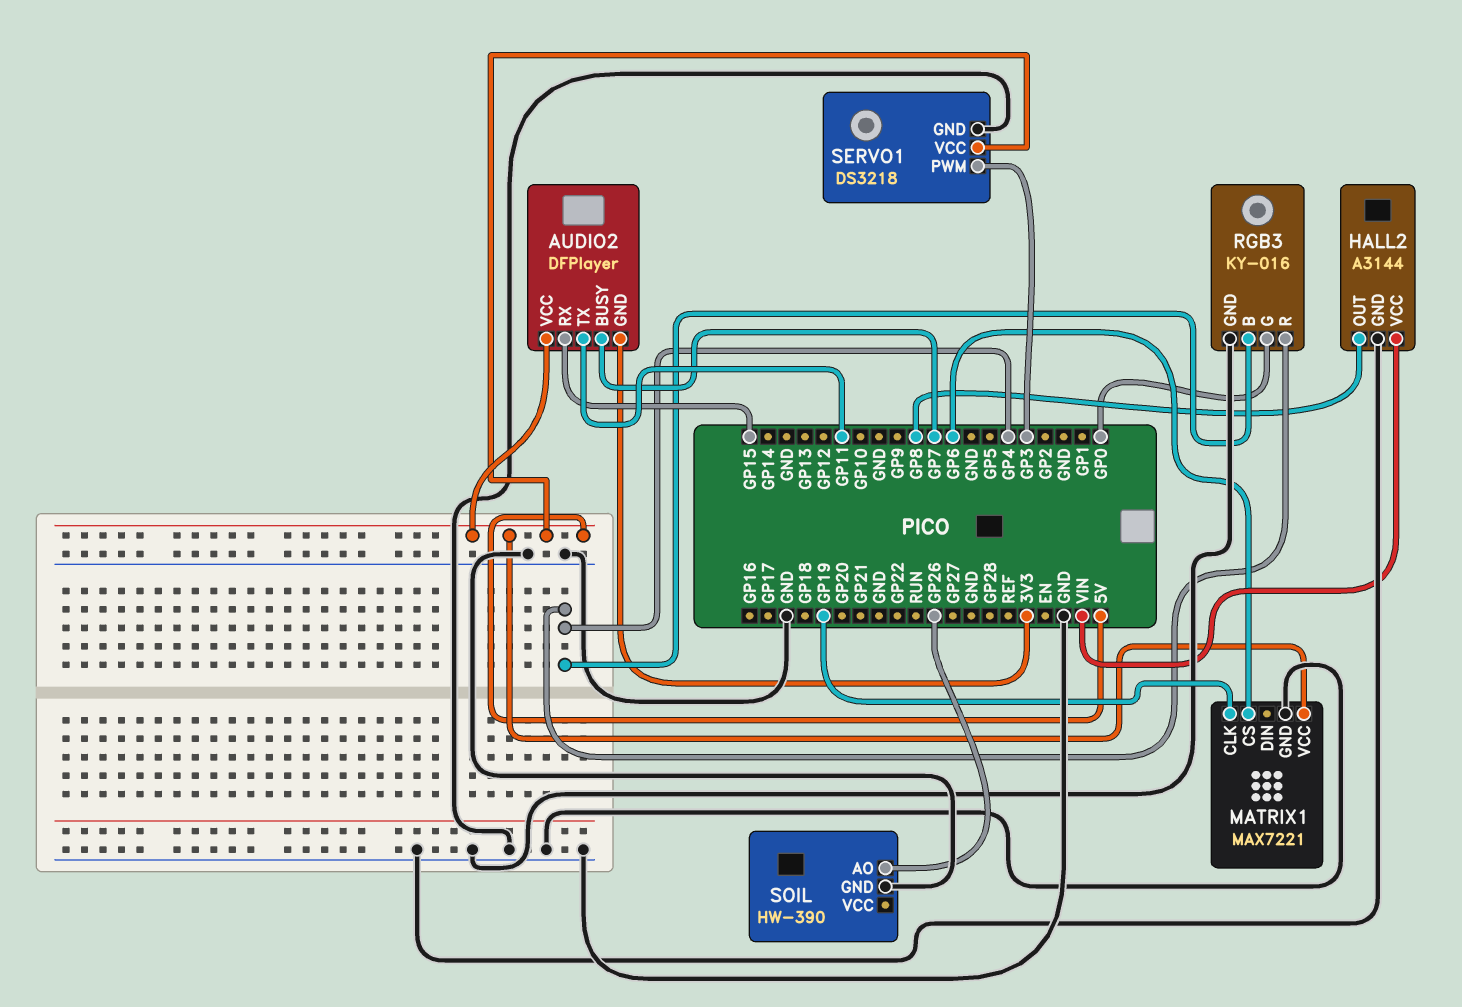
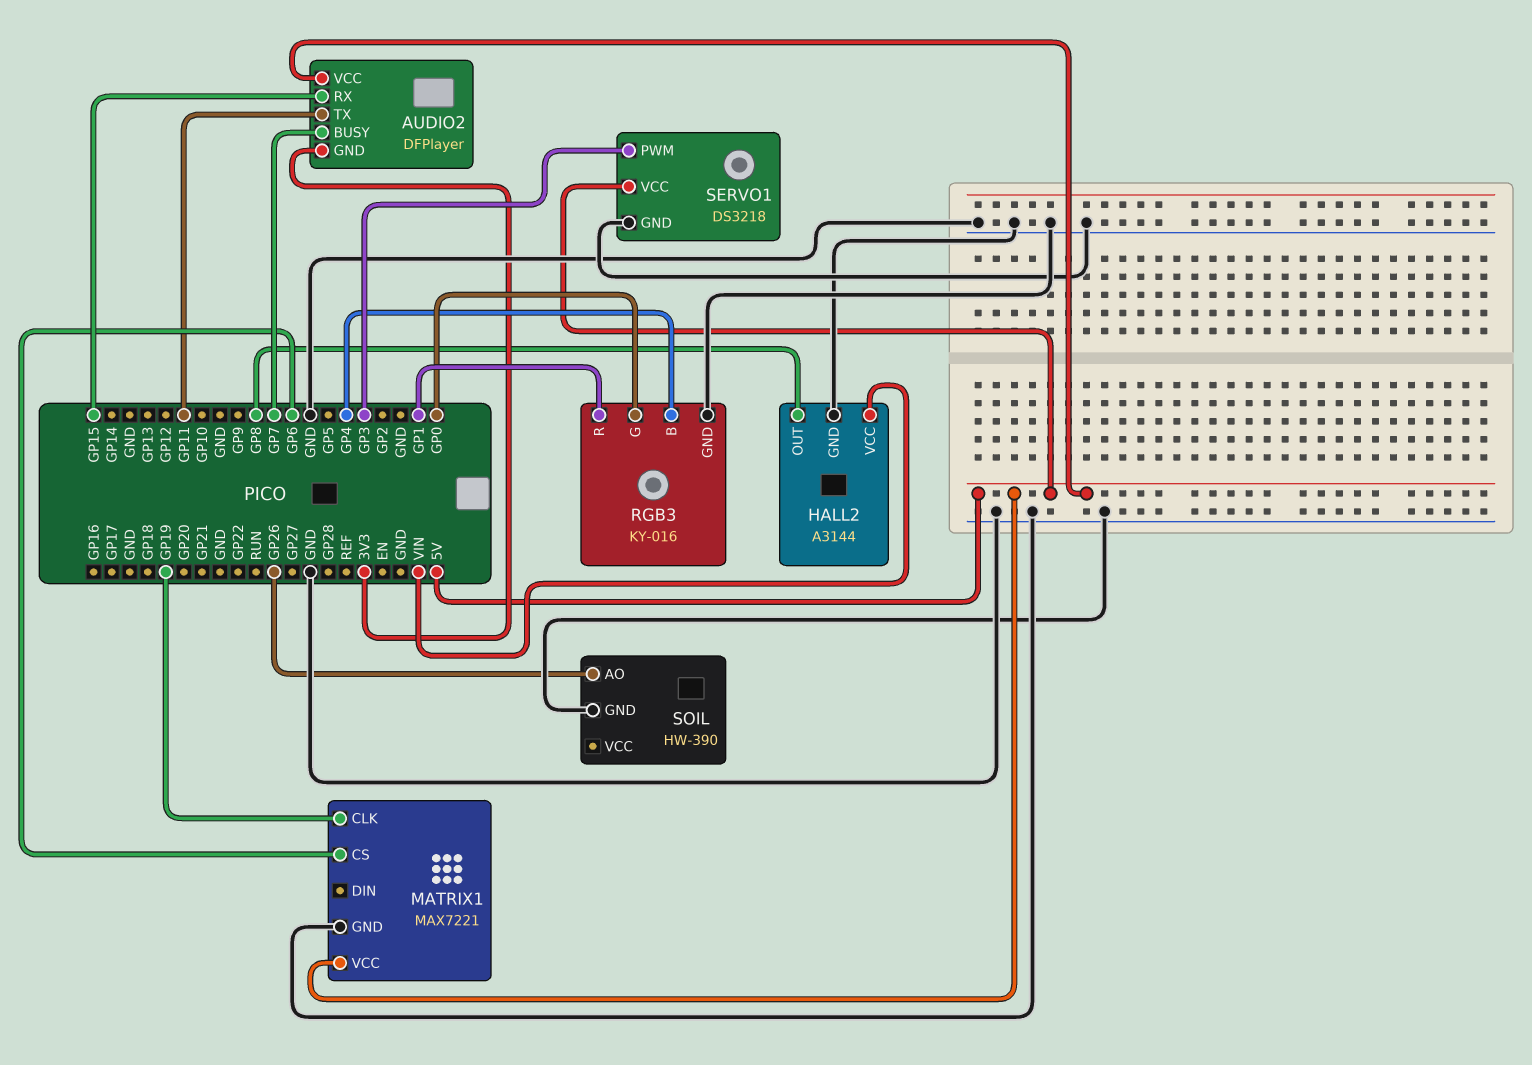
RGB3 pin R: GP4 -> GP1

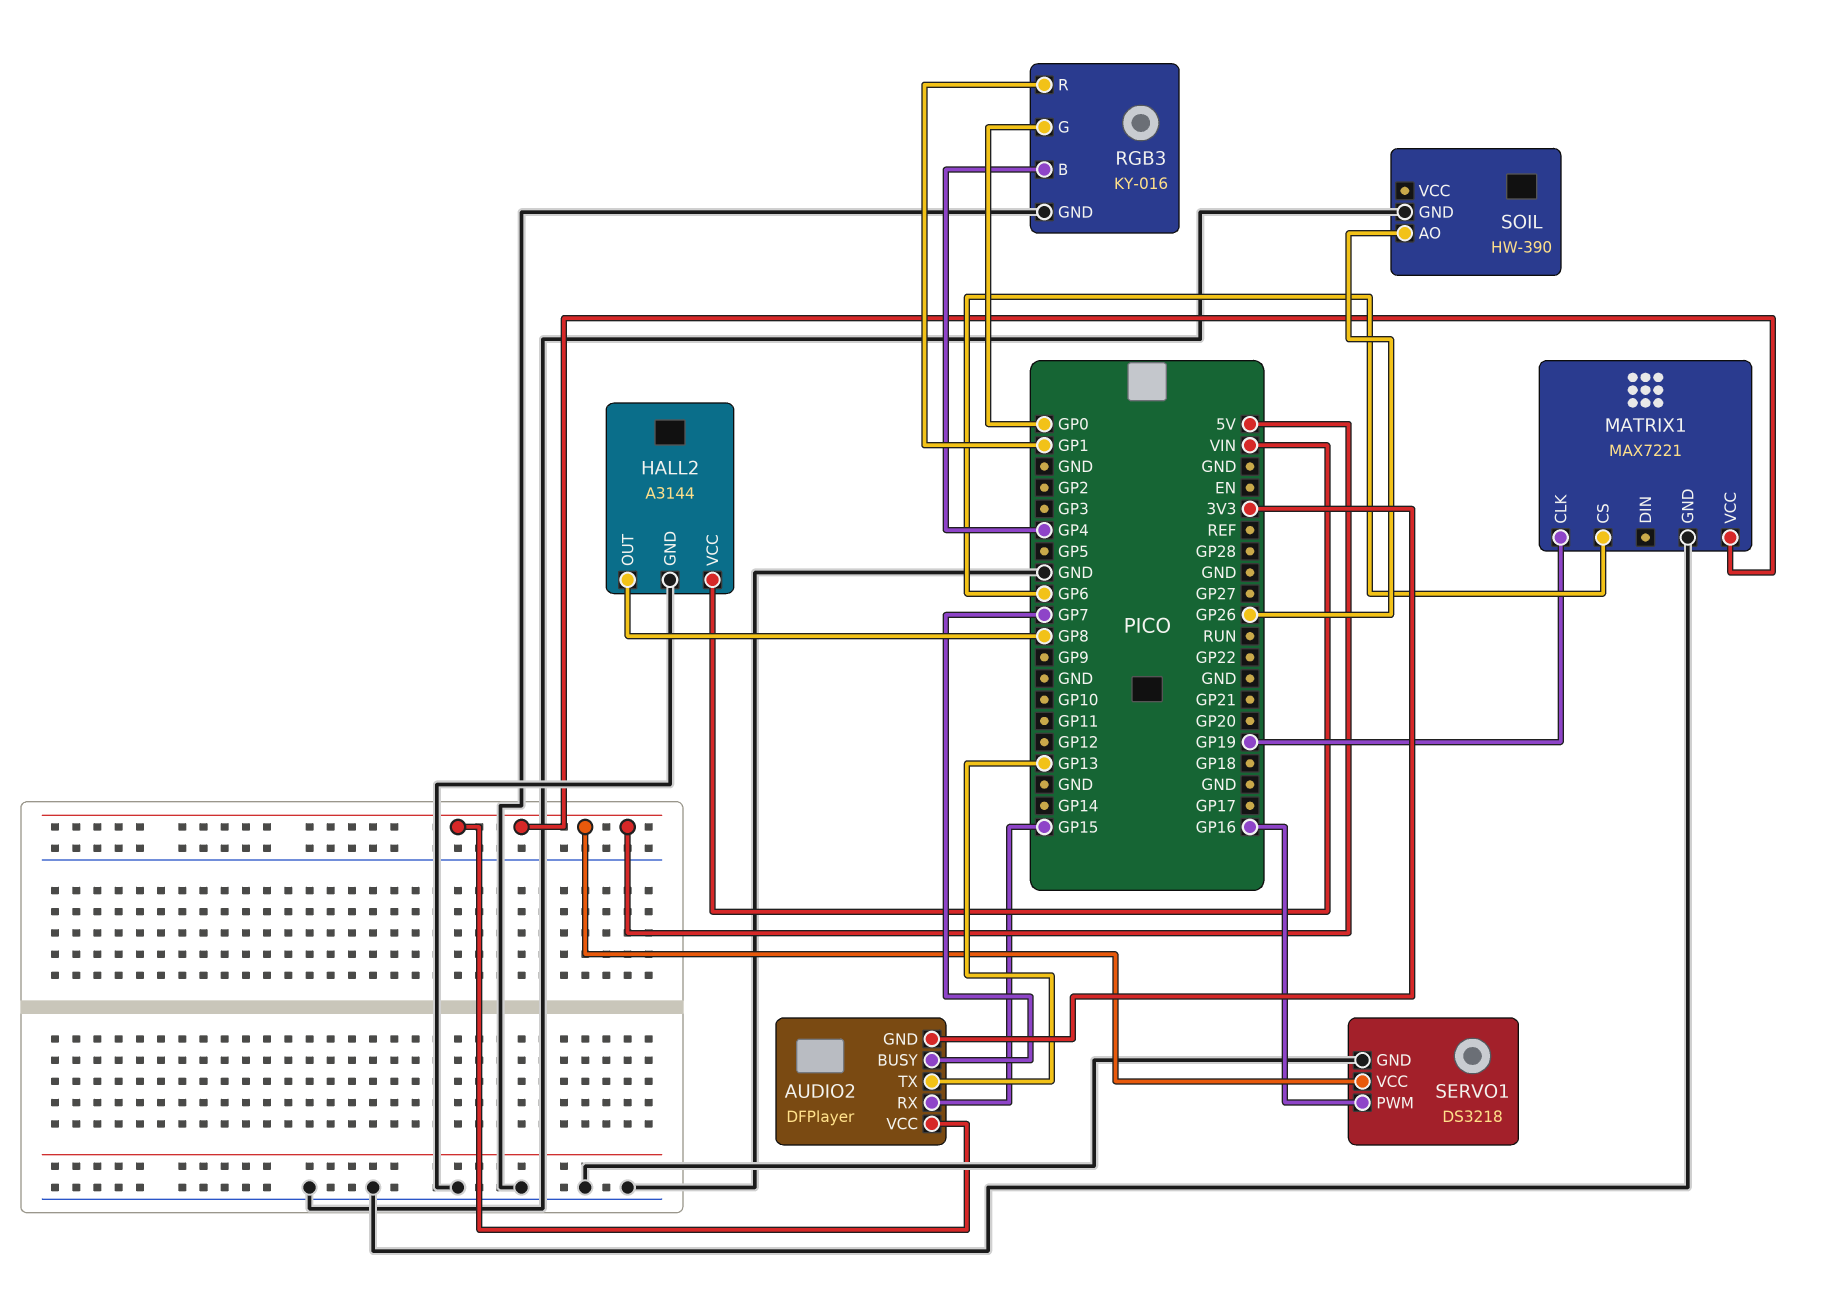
AUDIO2 pin TX: GP11 -> GP13
SERVO1 pin PWM: GP3 -> GP16

